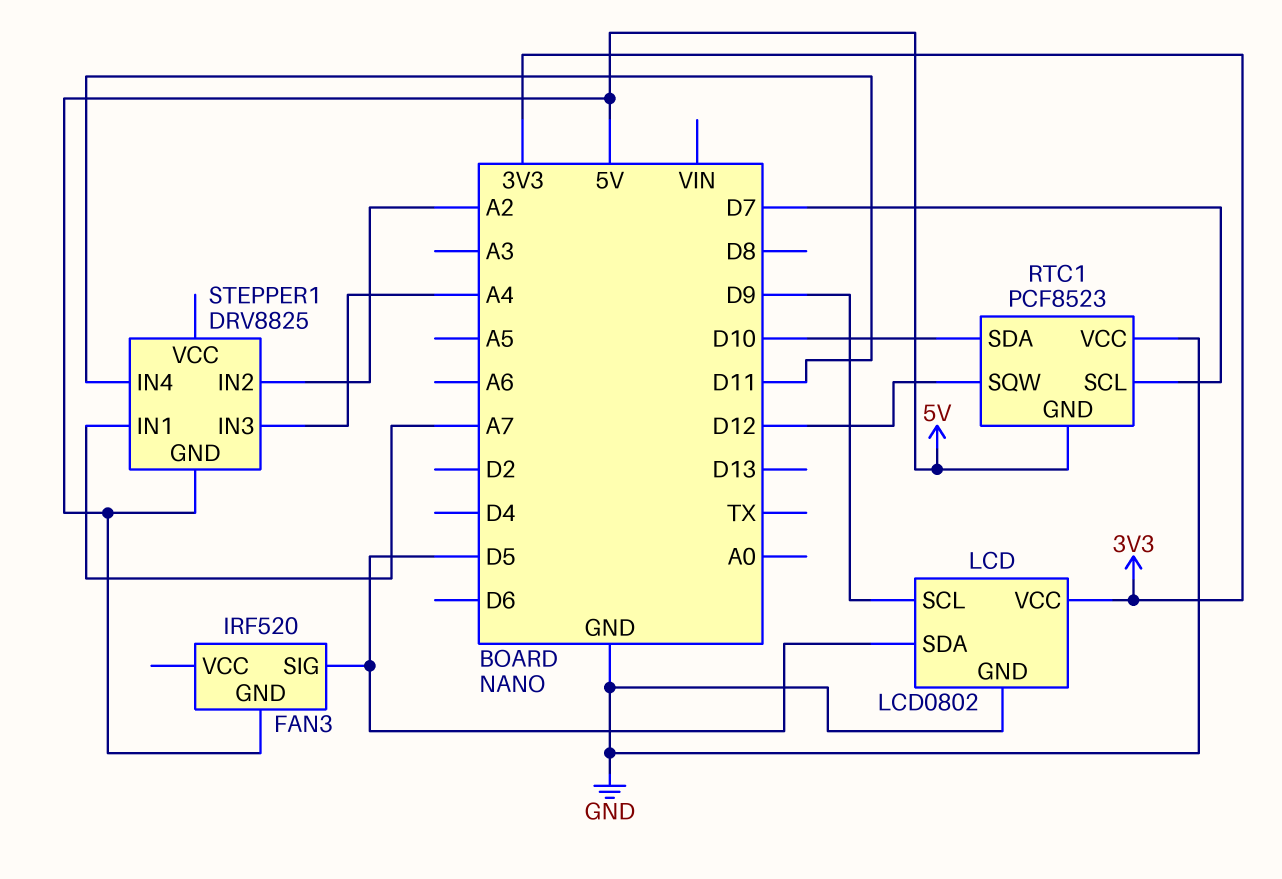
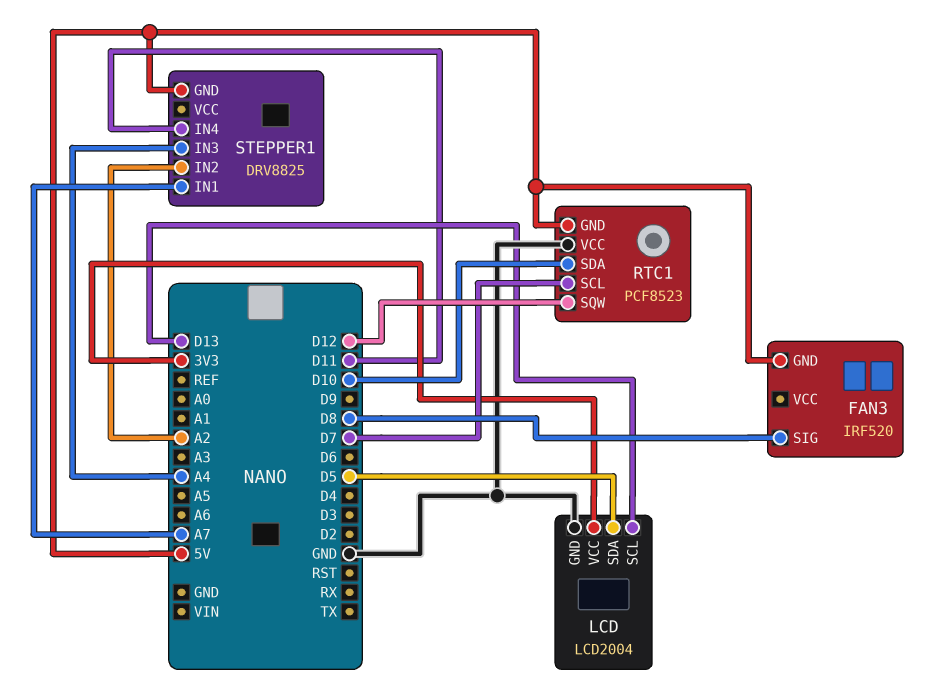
FAN3 pin SIG: D5 -> D8
LCD: LCD0802 -> LCD2004
LCD pin SCL: D9 -> D13

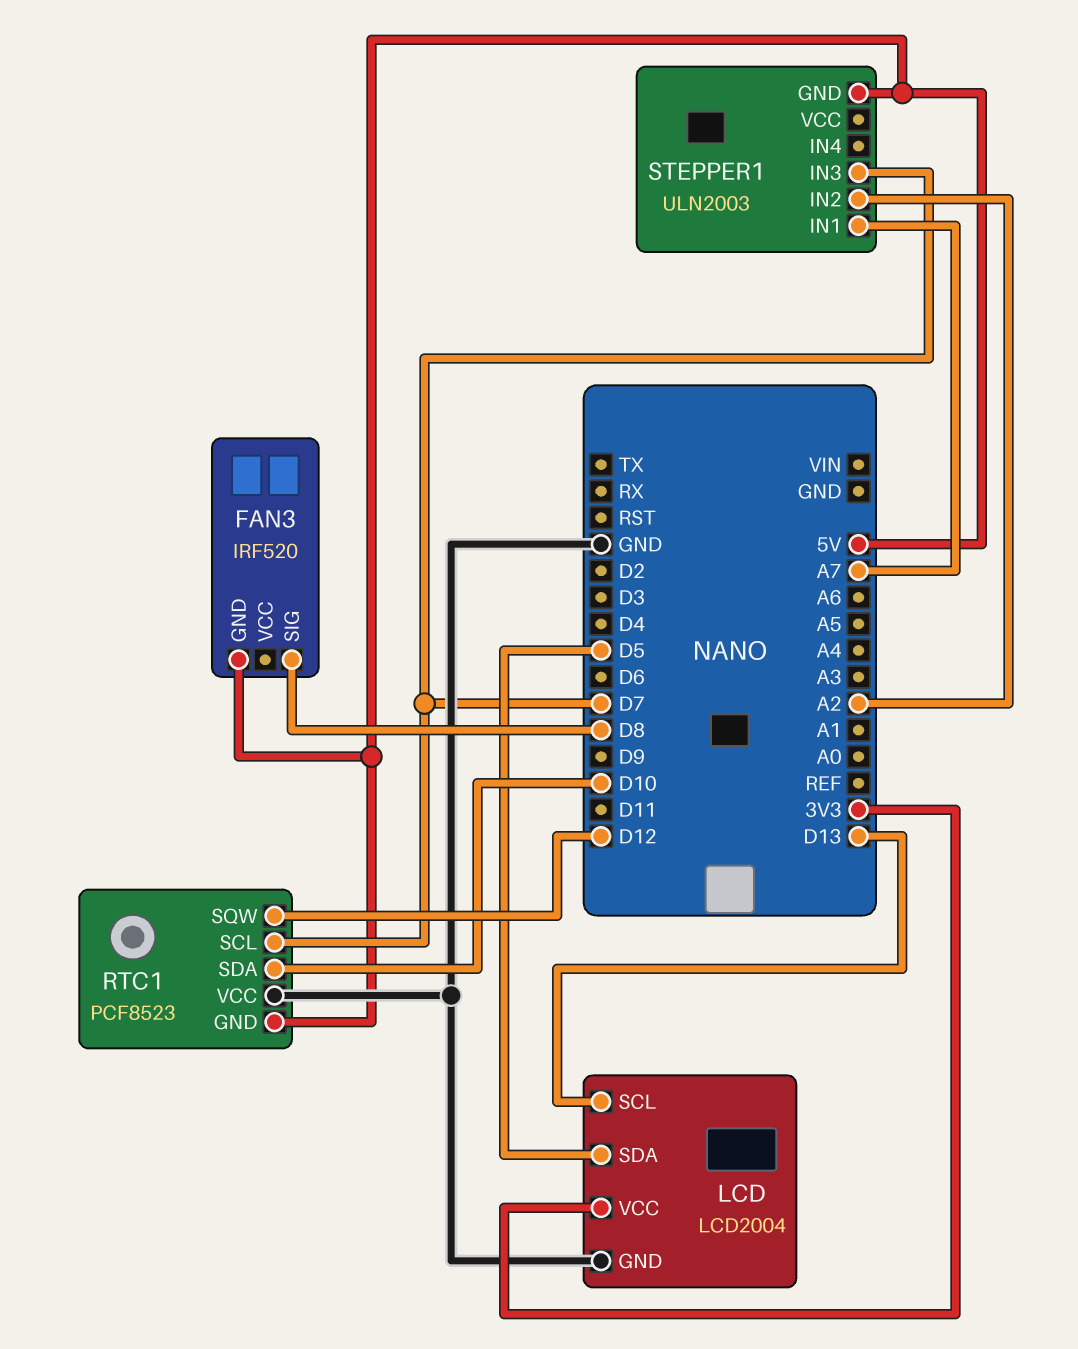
STEPPER1: DRV8825 -> ULN2003
STEPPER1 pin IN3: A4 -> D7
STEPPER1 pin IN4: D11 -> none

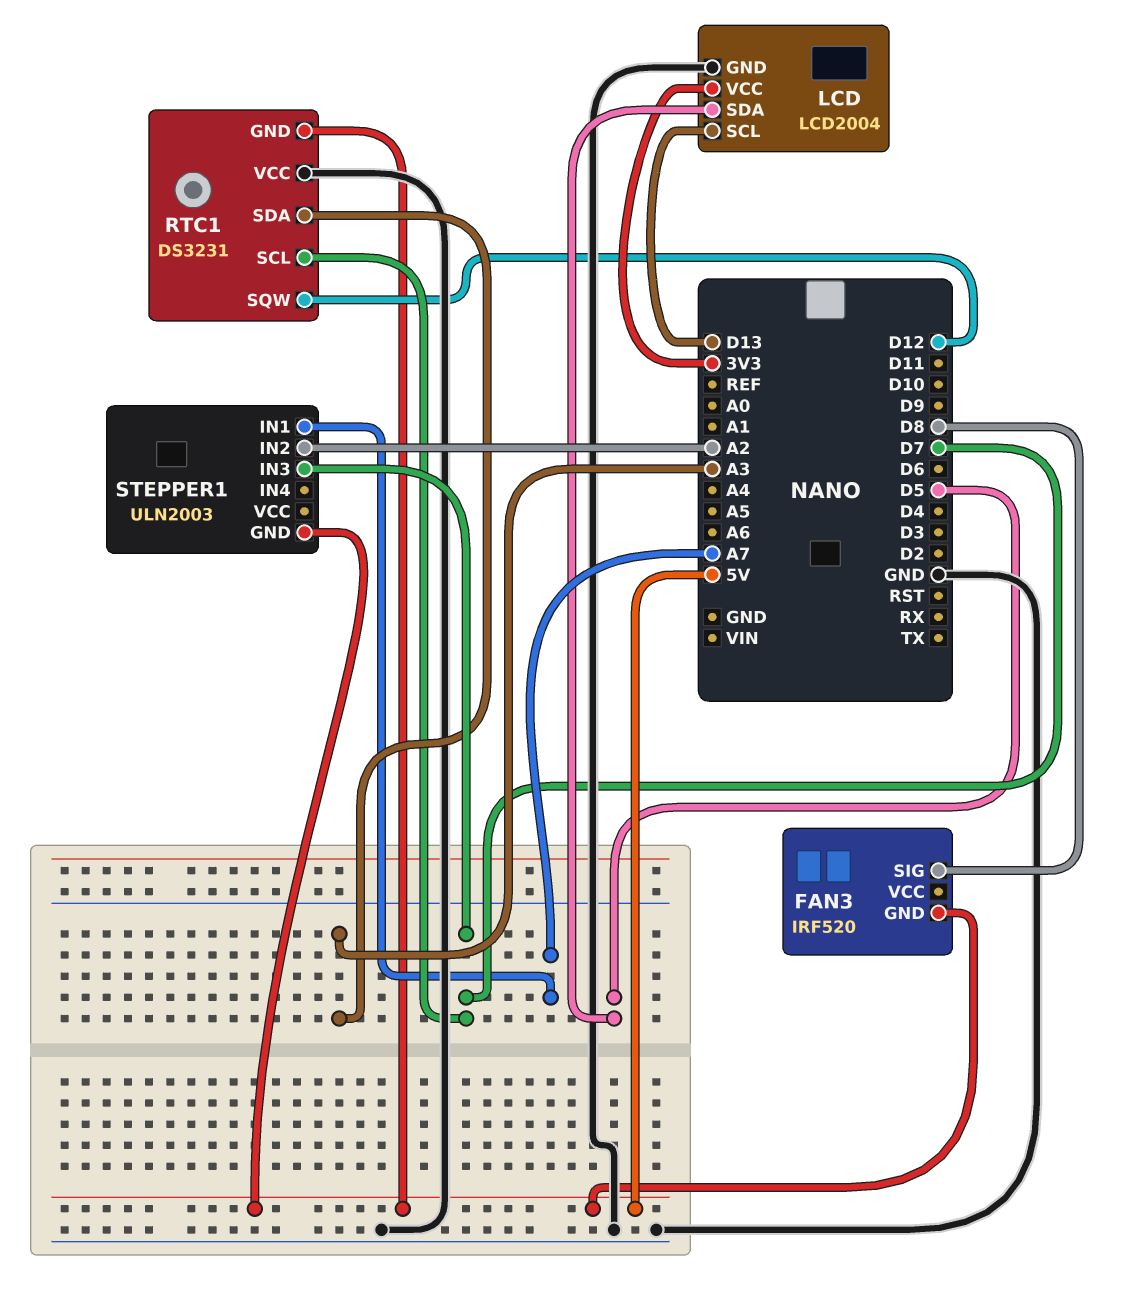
RTC1: PCF8523 -> DS3231
RTC1 pin SDA: D10 -> A3

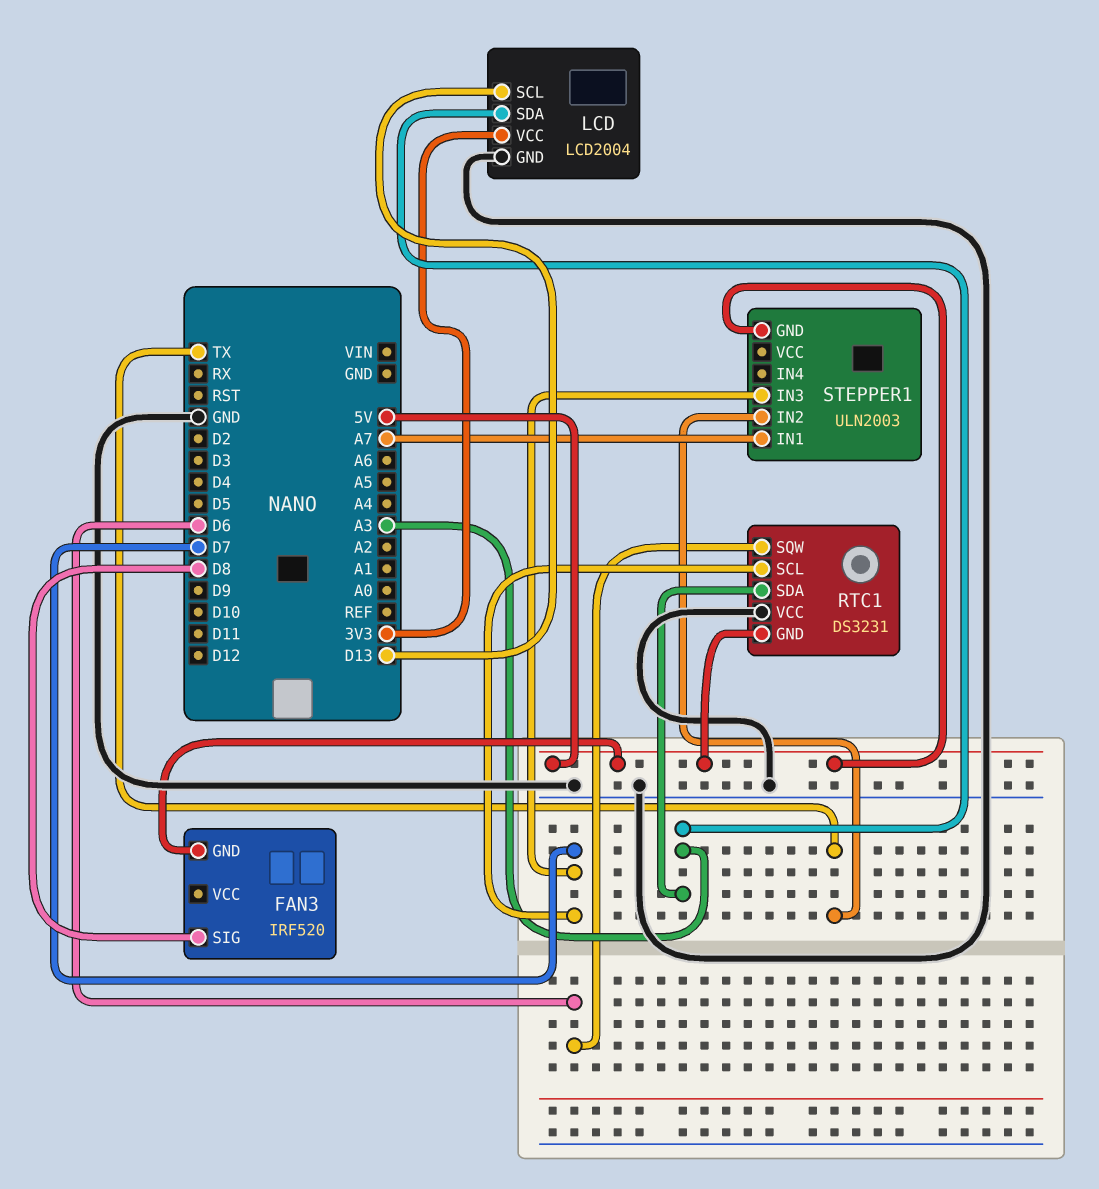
LCD pin SDA: D5 -> A3
RTC1 pin SQW: D12 -> D6
STEPPER1 pin IN2: A2 -> TX

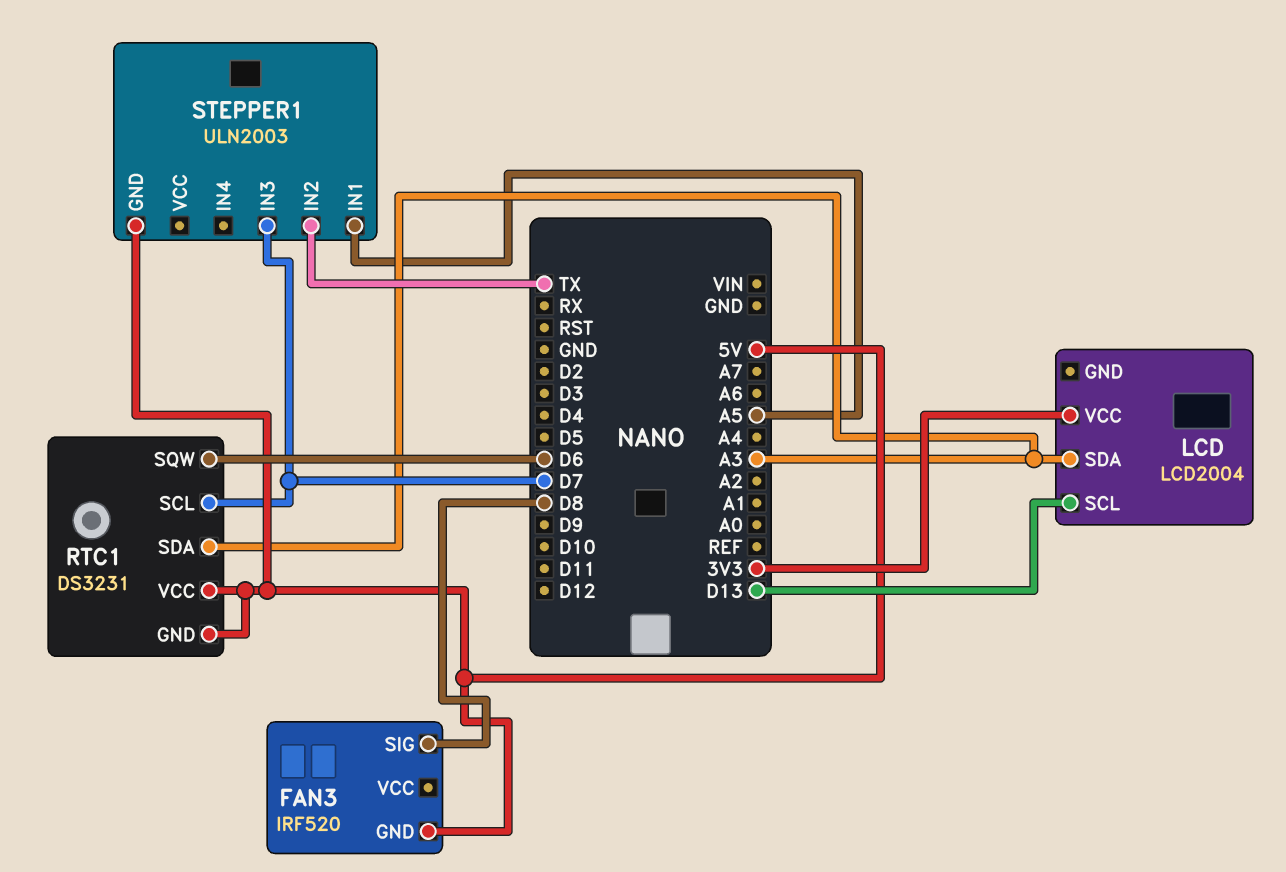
LCD pin GND: GND -> none
RTC1 pin VCC: GND -> 5V
STEPPER1 pin IN1: A7 -> A5

